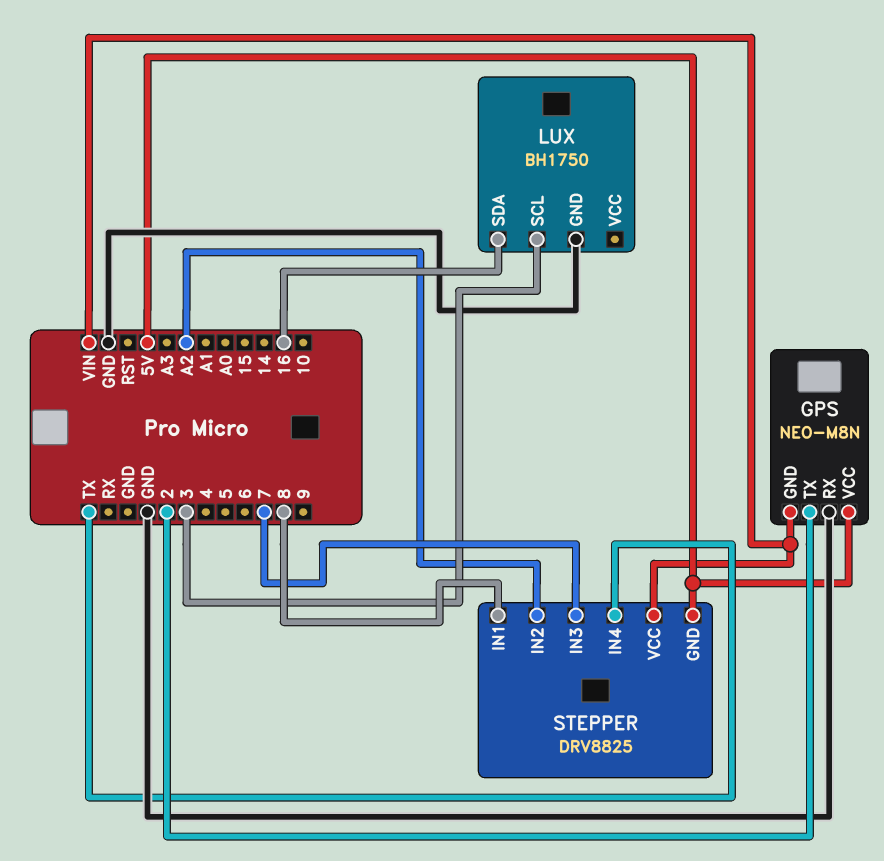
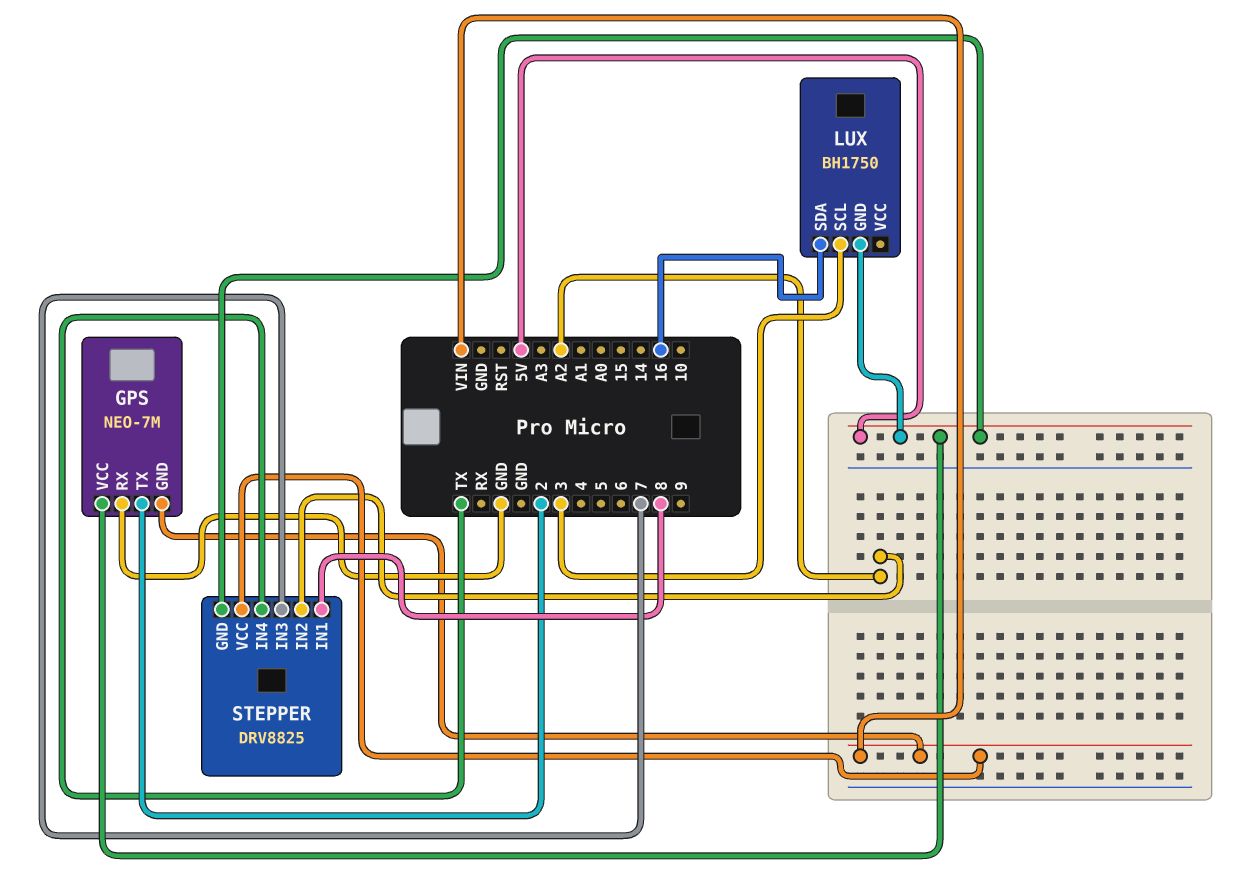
GPS: NEO-M8N -> NEO-7M
LUX pin GND: GND -> 5V

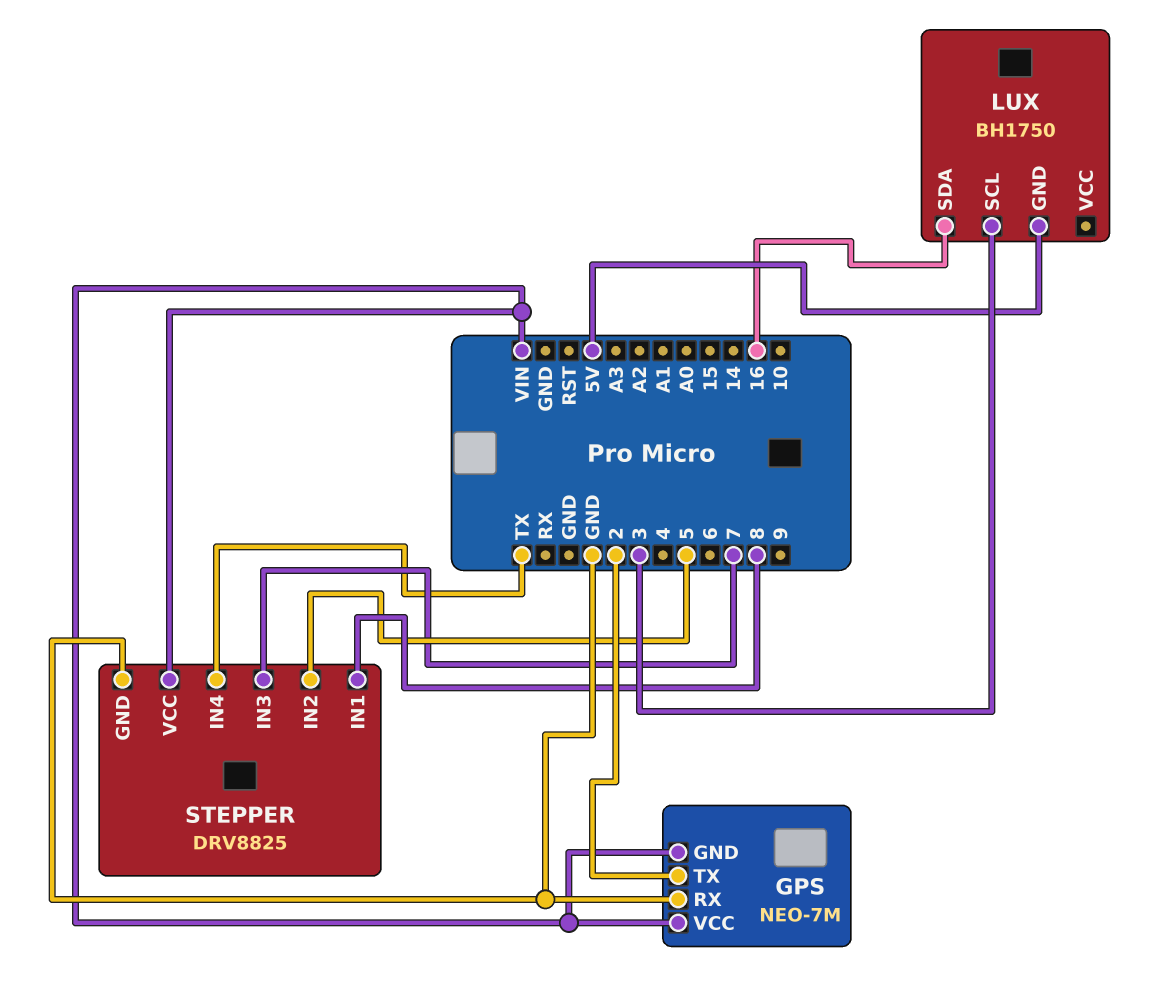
GPS pin VCC: 5V -> VIN
STEPPER pin GND: 5V -> GND
STEPPER pin IN2: A2 -> 5

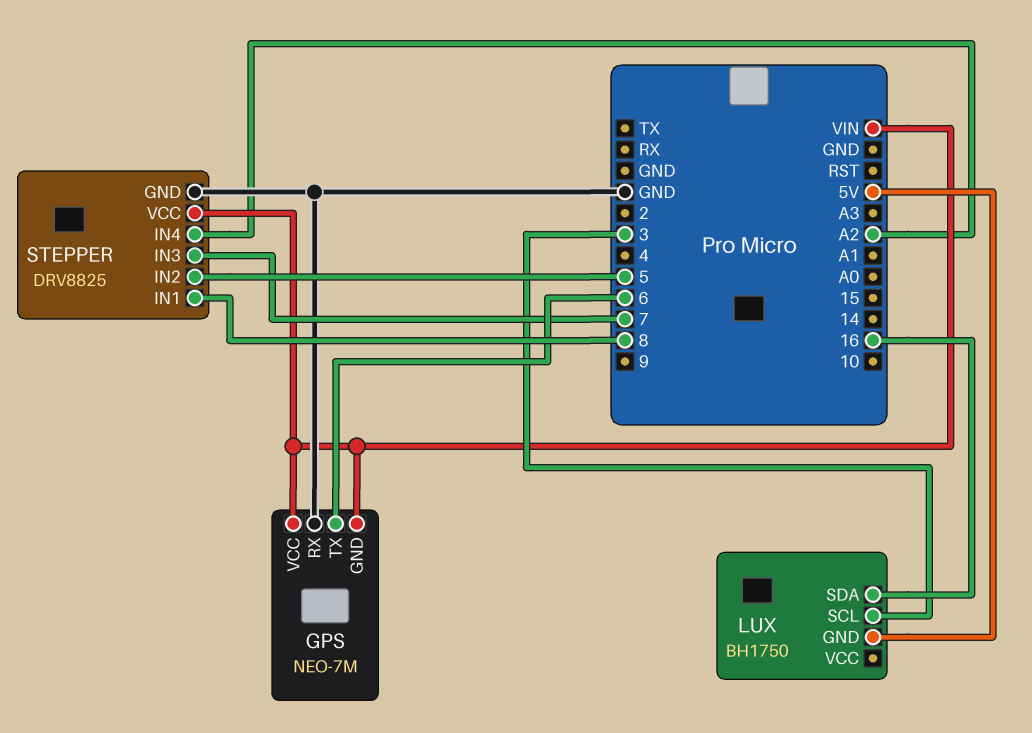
GPS pin TX: 2 -> 6
STEPPER pin IN4: TX -> A2

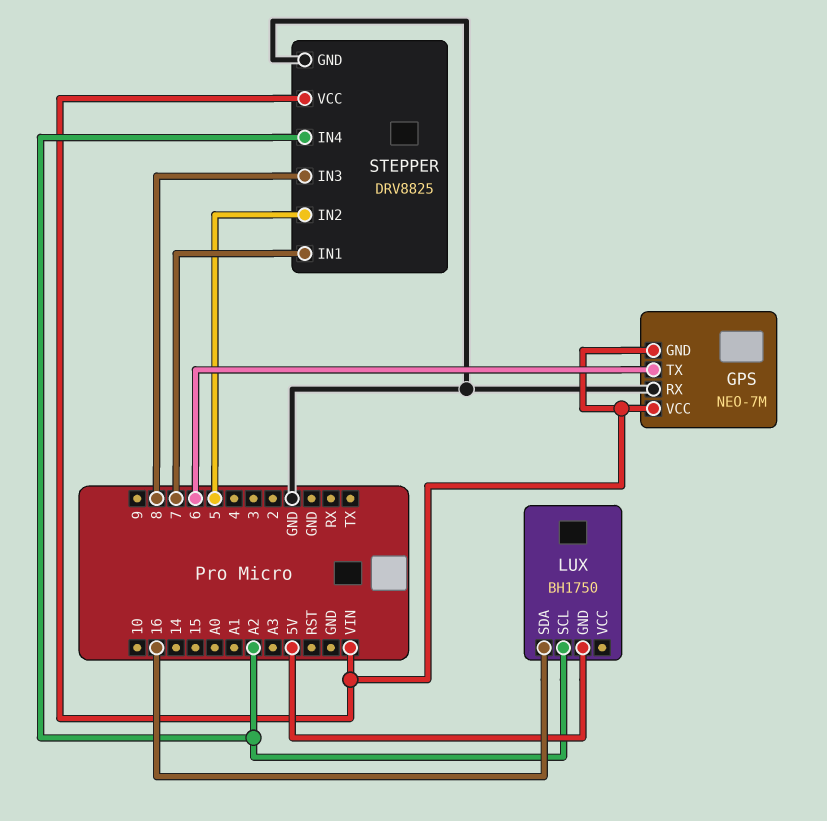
LUX pin SCL: 3 -> A2
STEPPER pin IN1: 8 -> 7
STEPPER pin IN3: 7 -> 8

